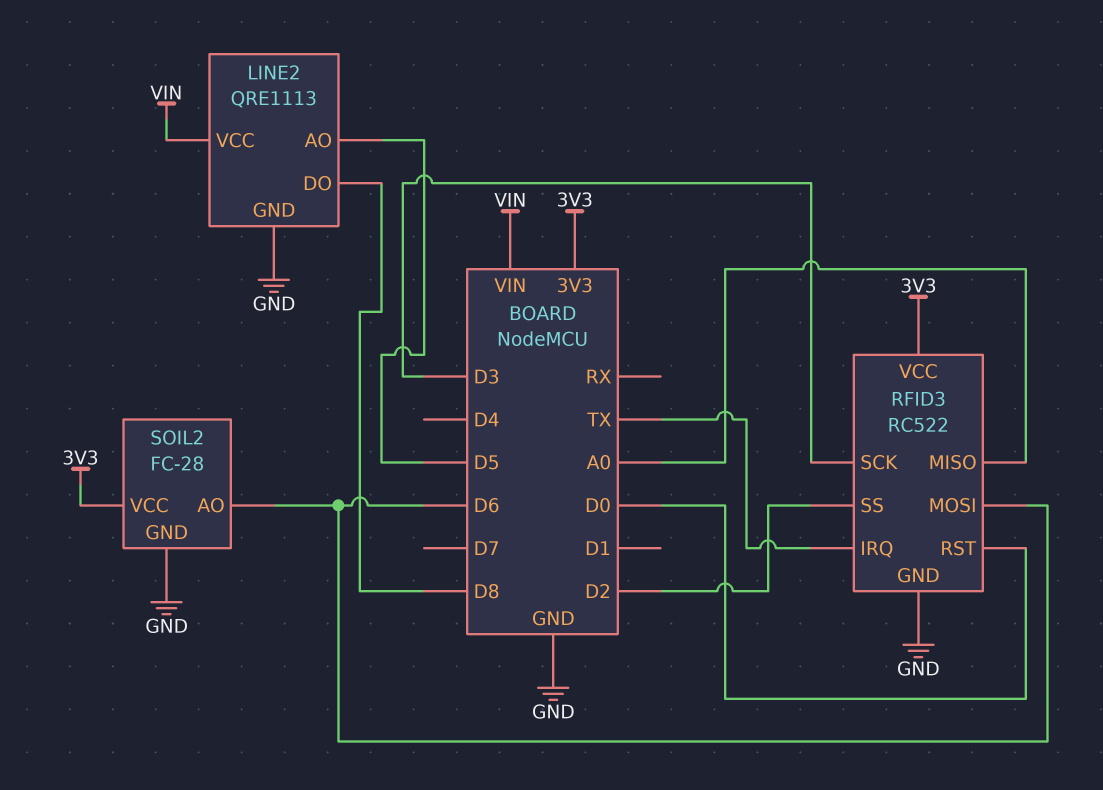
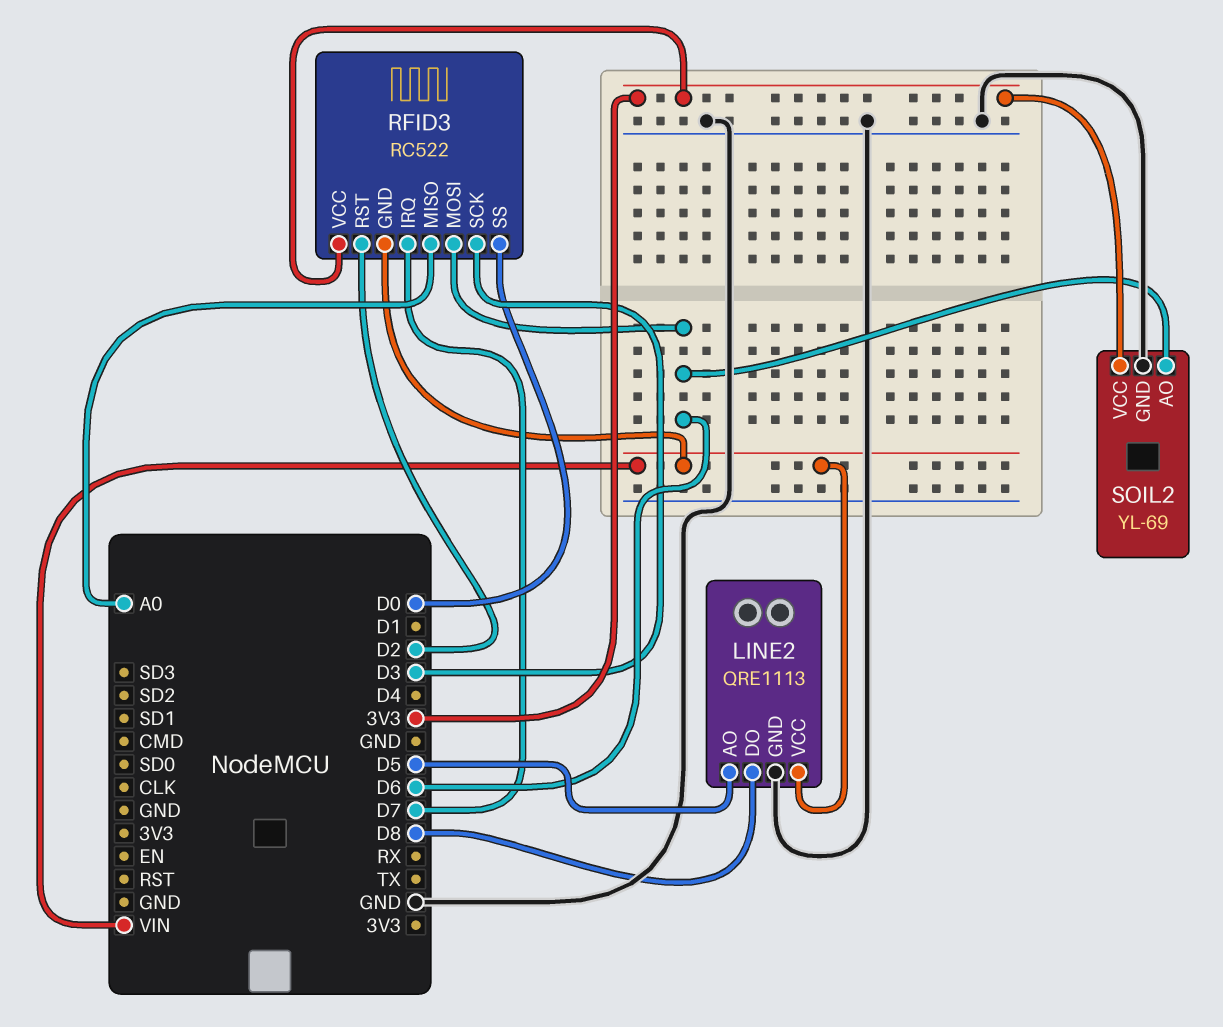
RFID3 pin GND: GND -> VIN
RFID3 pin IRQ: TX -> D7
RFID3 pin RST: D0 -> D2
RFID3 pin SS: D2 -> D0
SOIL2: FC-28 -> YL-69

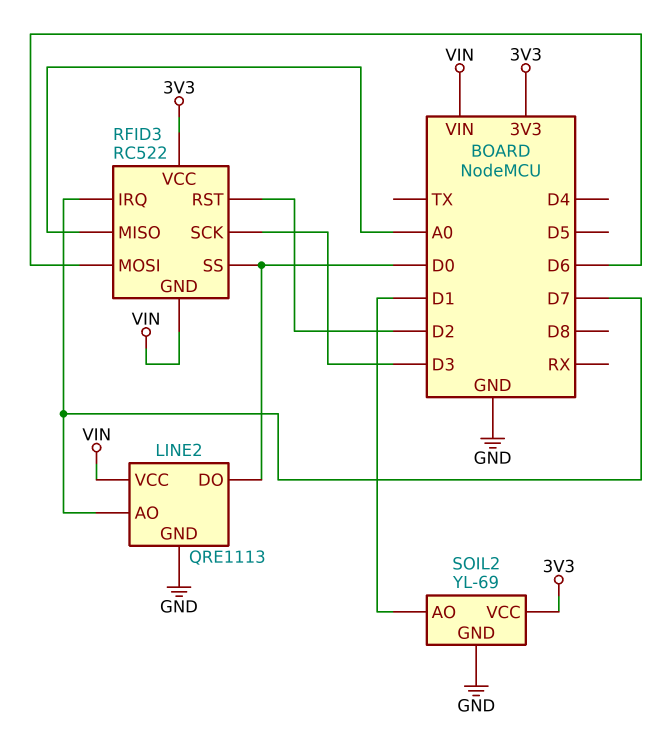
LINE2 pin AO: D5 -> D7
LINE2 pin DO: D8 -> D0
SOIL2 pin AO: D6 -> D1

